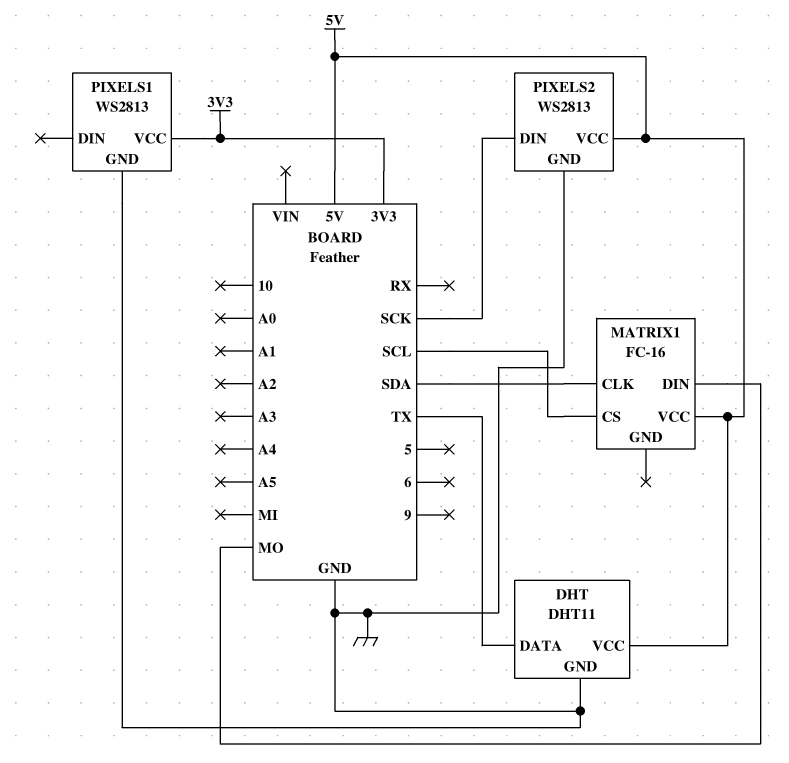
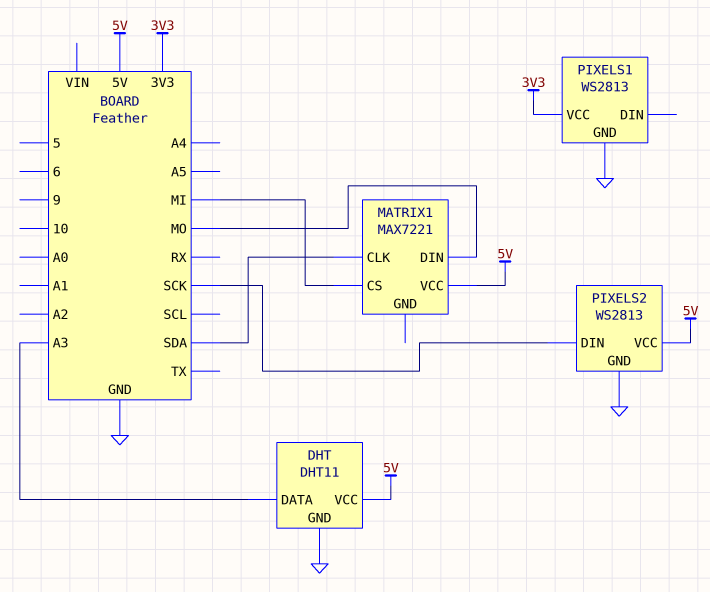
DHT pin DATA: TX -> A3
MATRIX1: FC-16 -> MAX7221
MATRIX1 pin CS: SCL -> MI

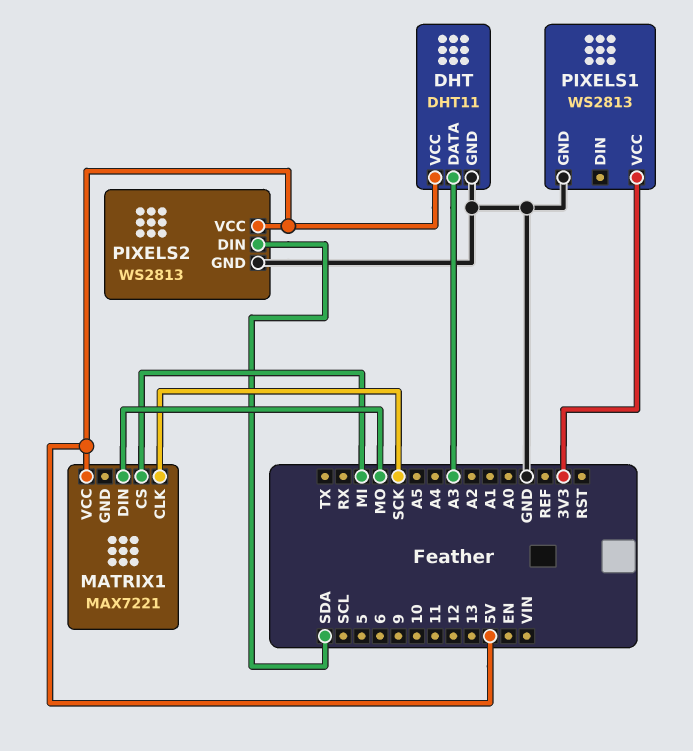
MATRIX1 pin CLK: SDA -> SCK
PIXELS2 pin DIN: SCK -> SDA

